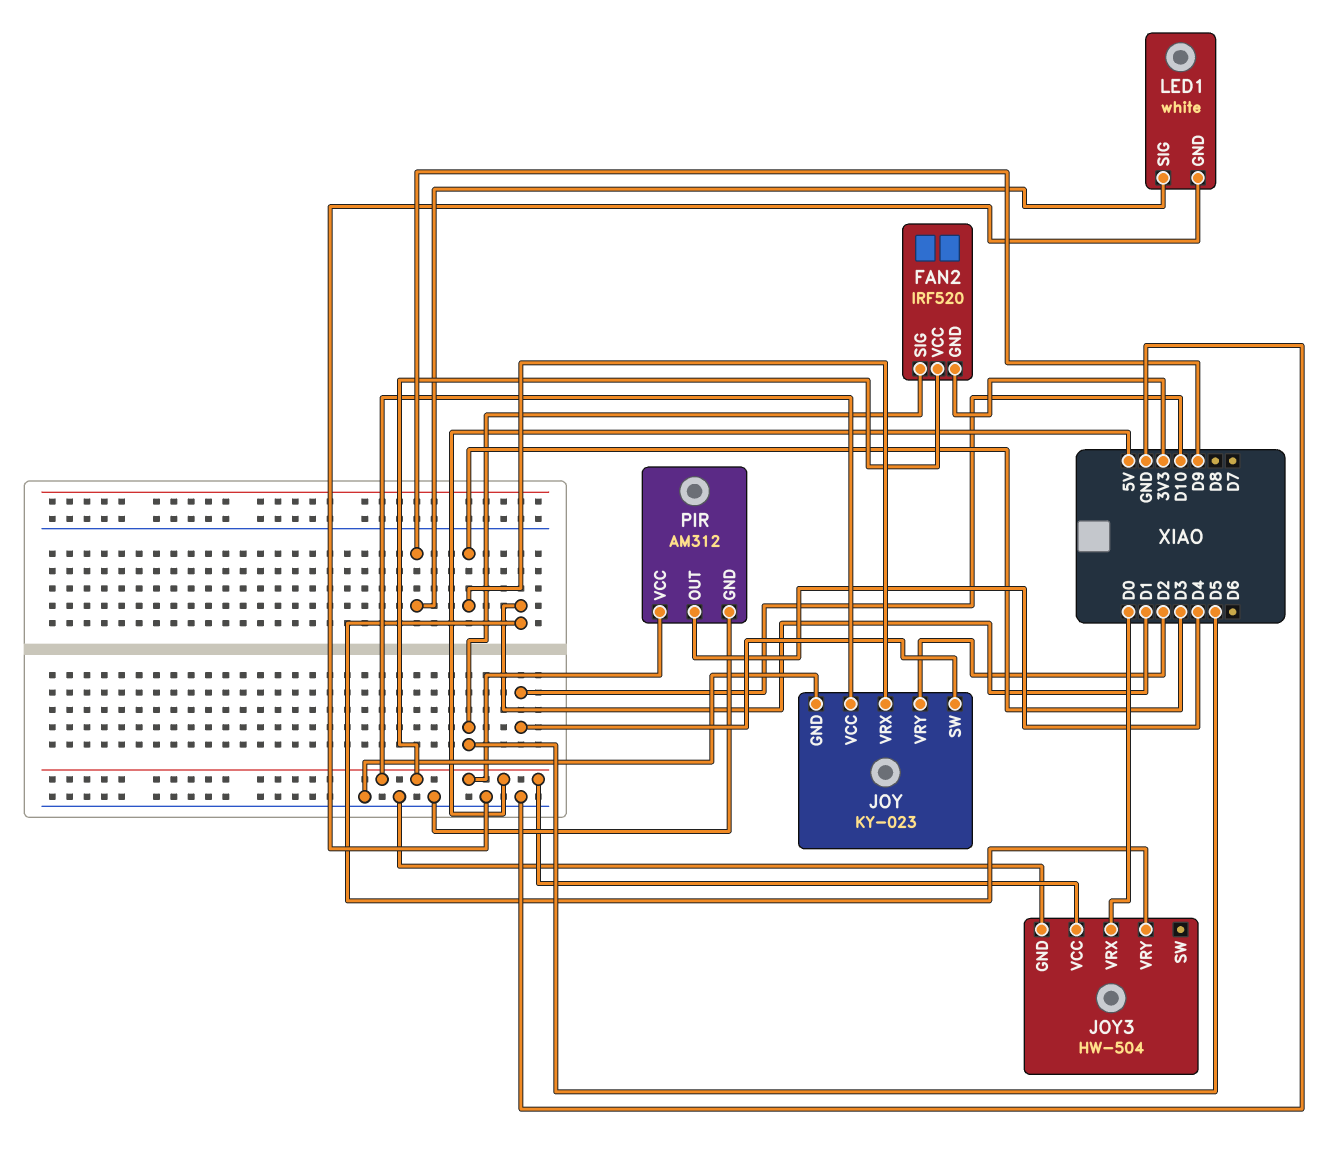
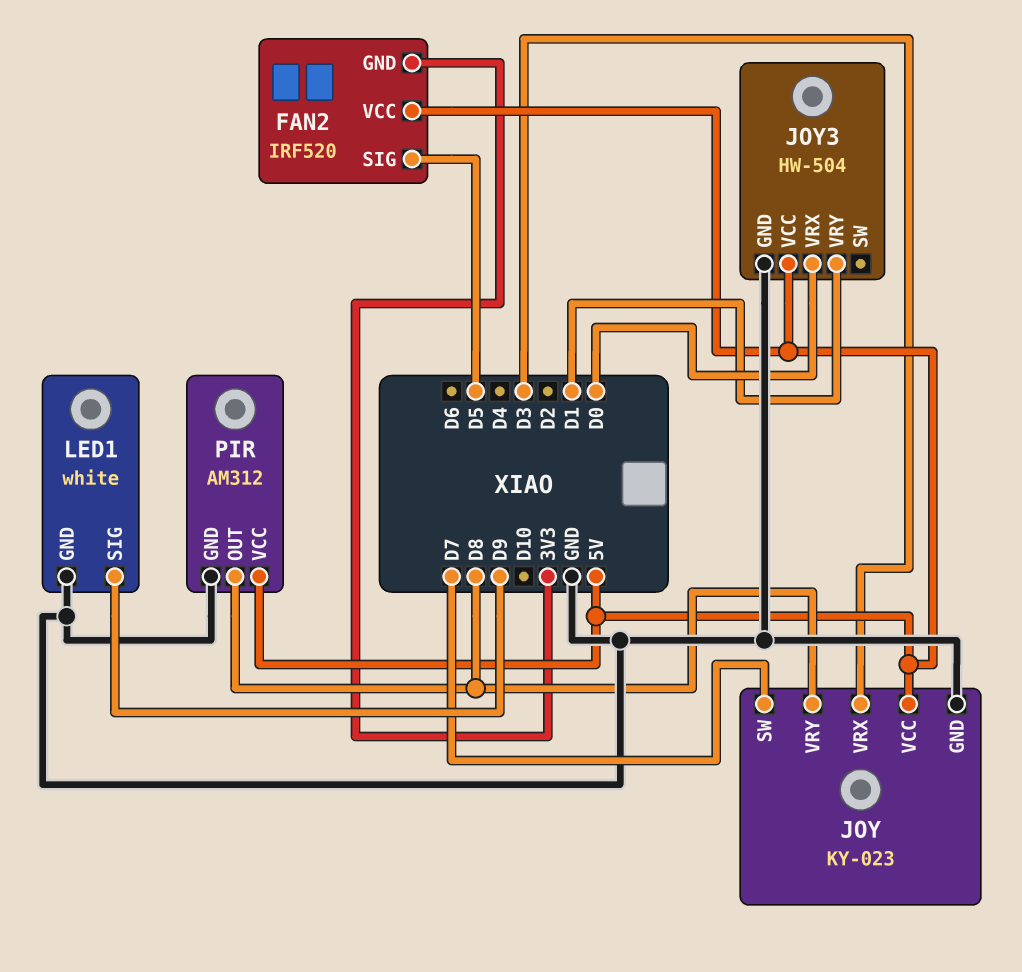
JOY pin SW: D10 -> D7
JOY pin VRY: D2 -> D8
PIR pin OUT: D4 -> D8

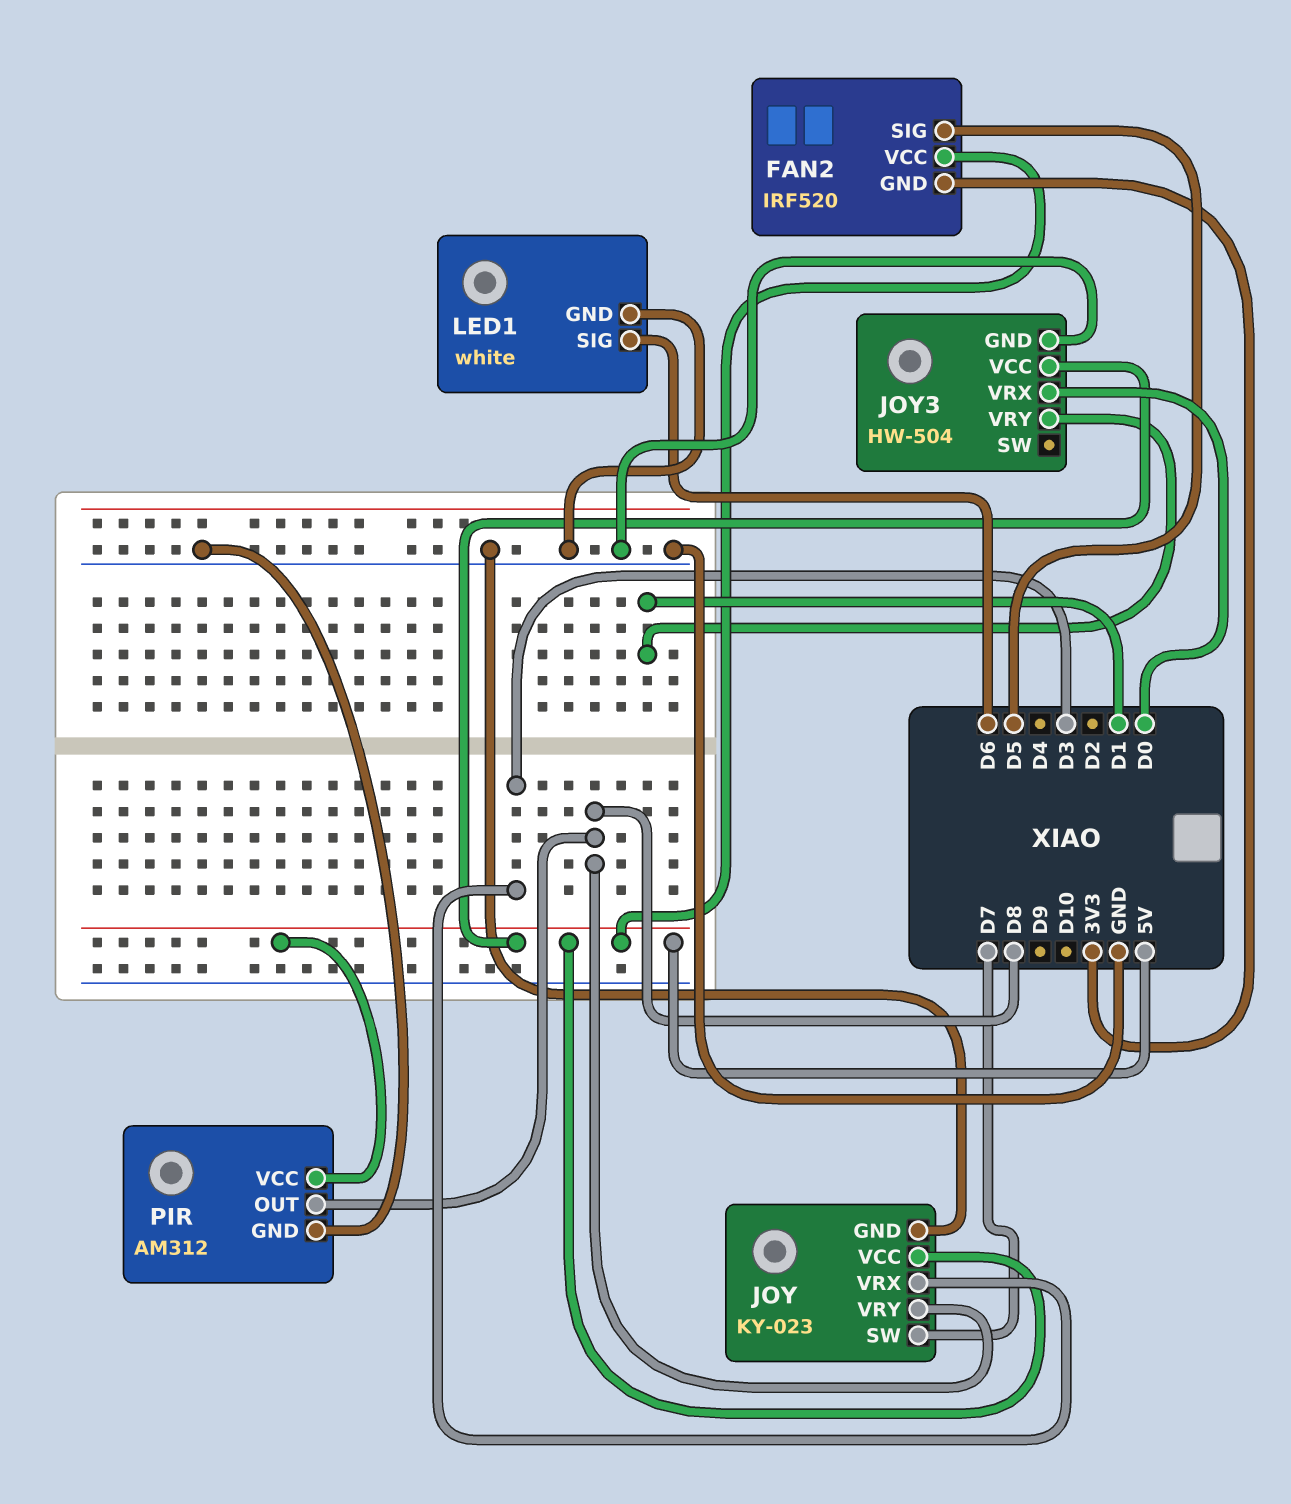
LED1 pin SIG: D9 -> D6

